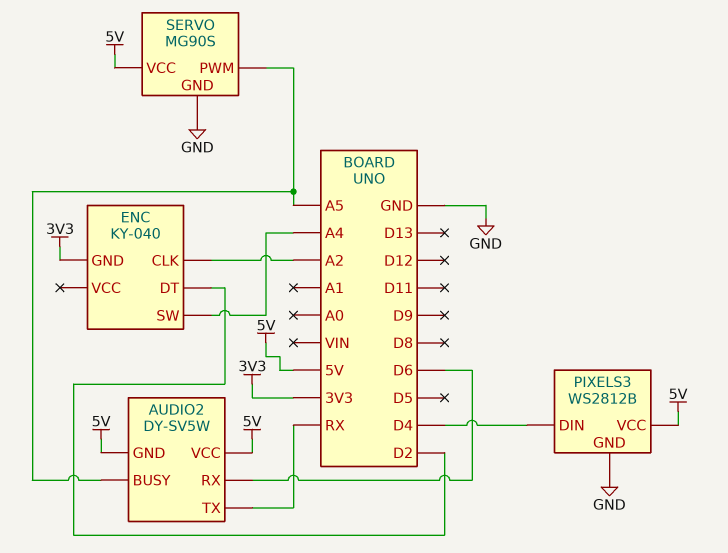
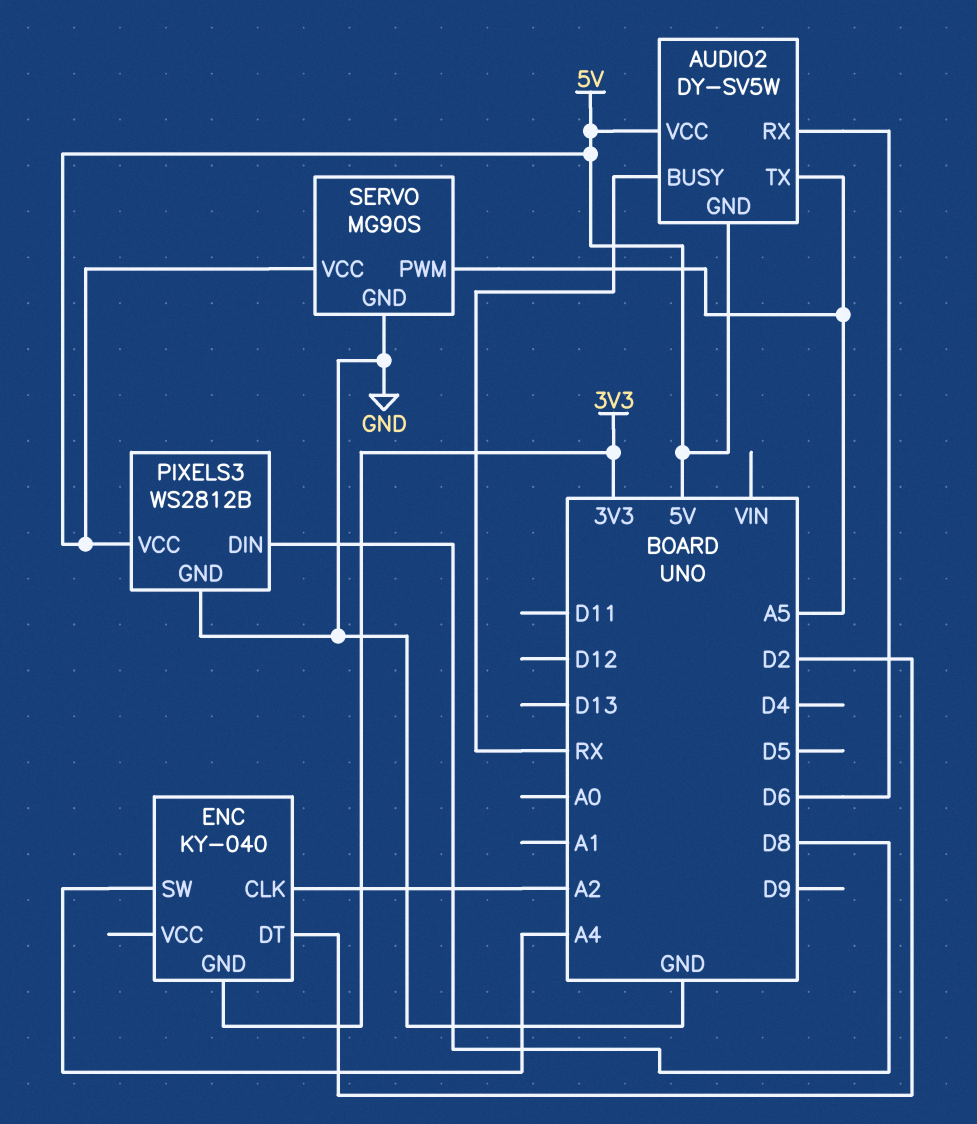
AUDIO2 pin BUSY: A5 -> RX
AUDIO2 pin TX: RX -> A5
PIXELS3 pin DIN: D4 -> D8

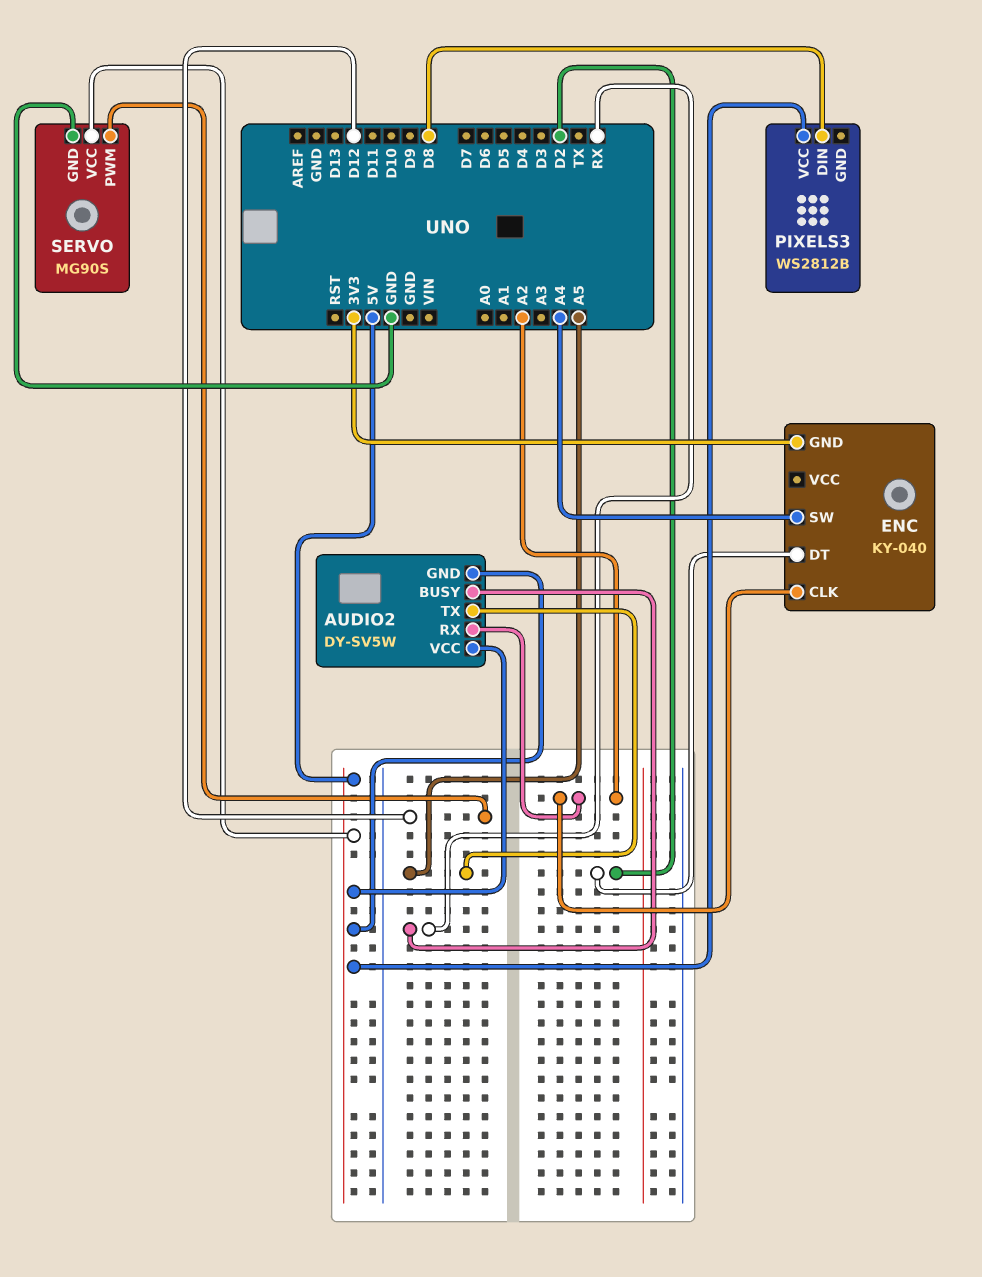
AUDIO2 pin RX: D6 -> A2
PIXELS3 pin GND: GND -> none
SERVO pin PWM: A5 -> D12

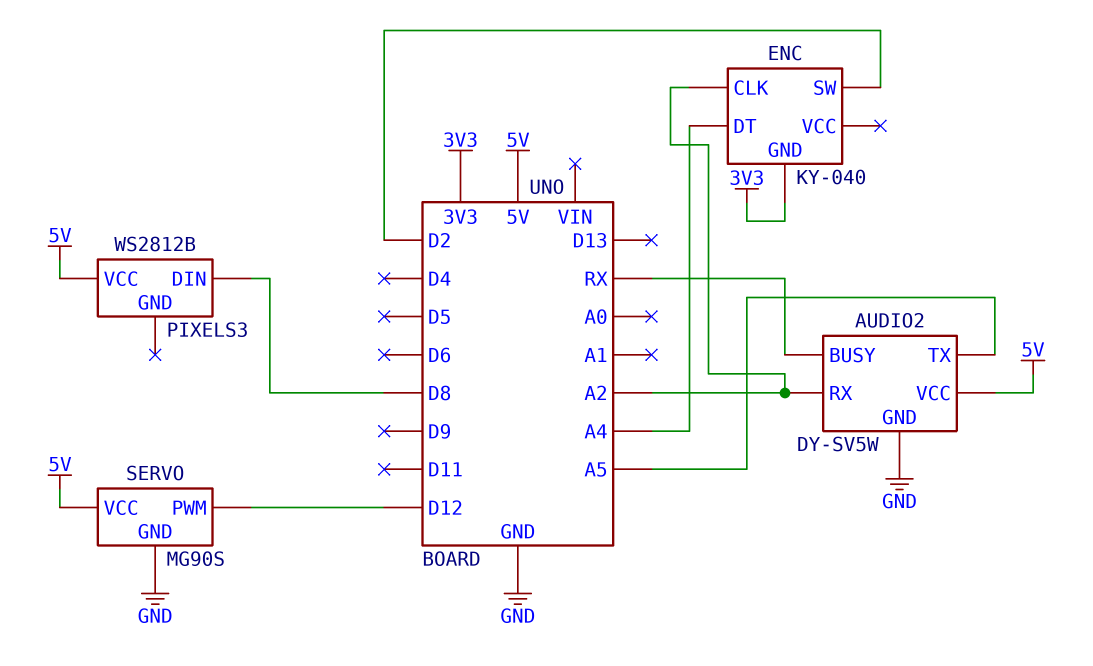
AUDIO2 pin GND: 5V -> GND
ENC pin DT: D2 -> A4
ENC pin SW: A4 -> D2

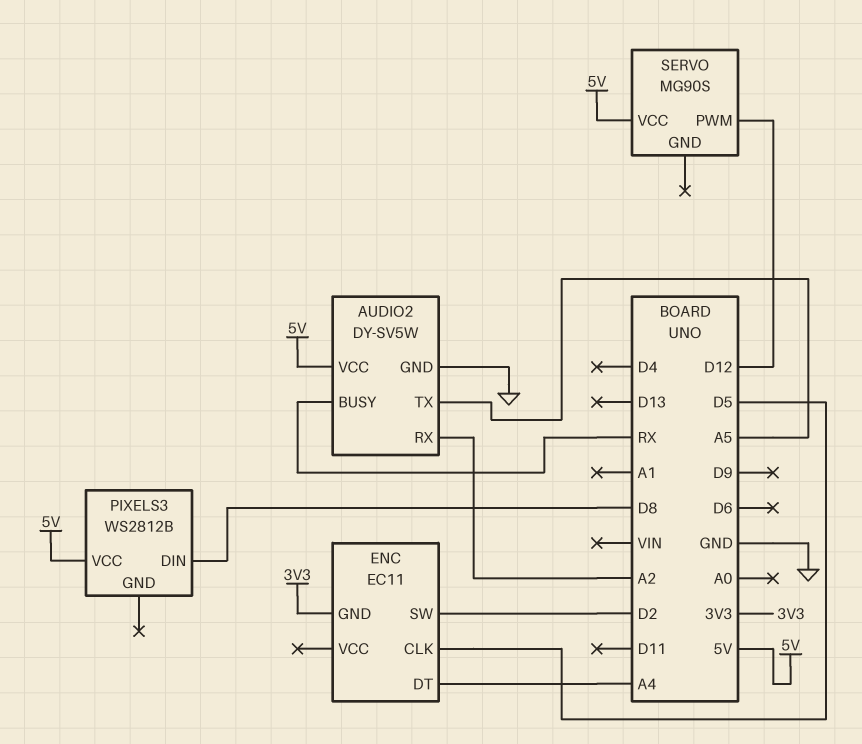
ENC: KY-040 -> EC11
ENC pin CLK: A2 -> D5
SERVO pin GND: GND -> none

